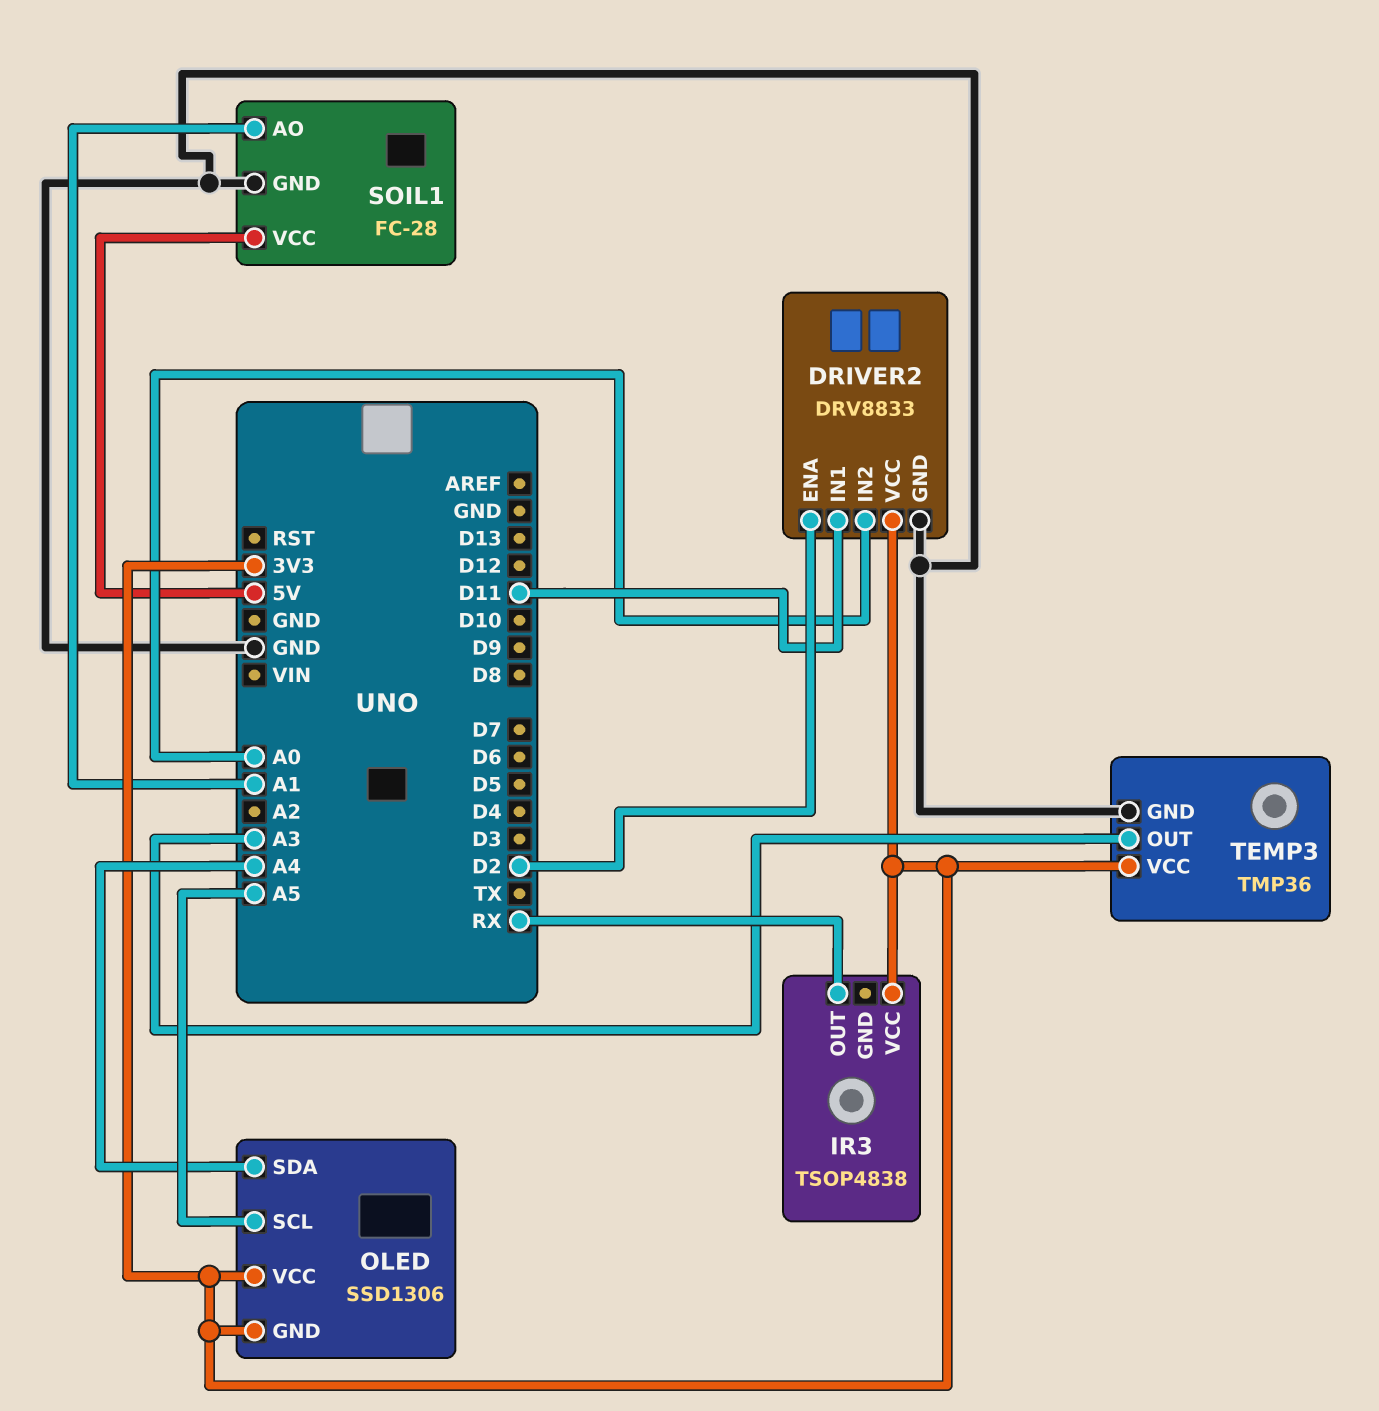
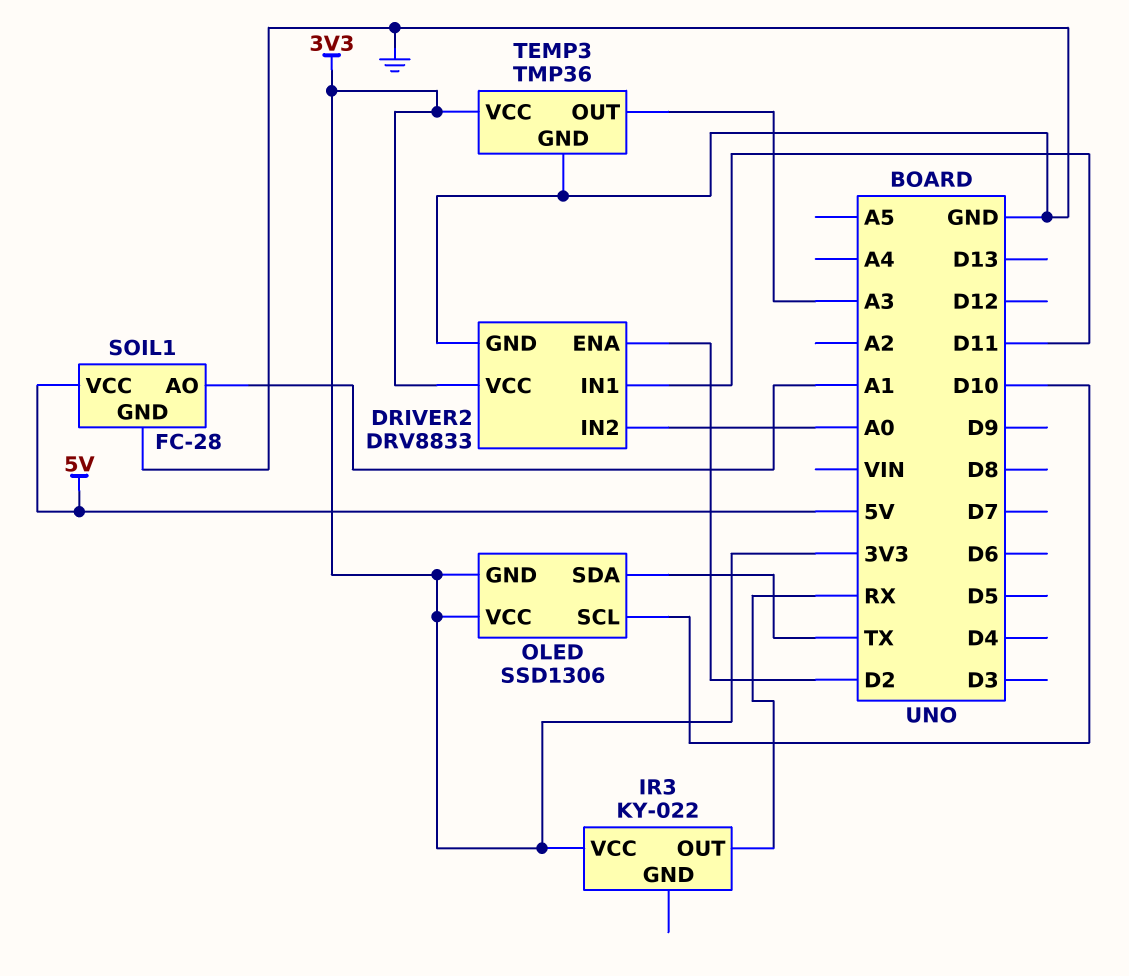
IR3: TSOP4838 -> KY-022
OLED pin SCL: A5 -> D10
OLED pin SDA: A4 -> TX

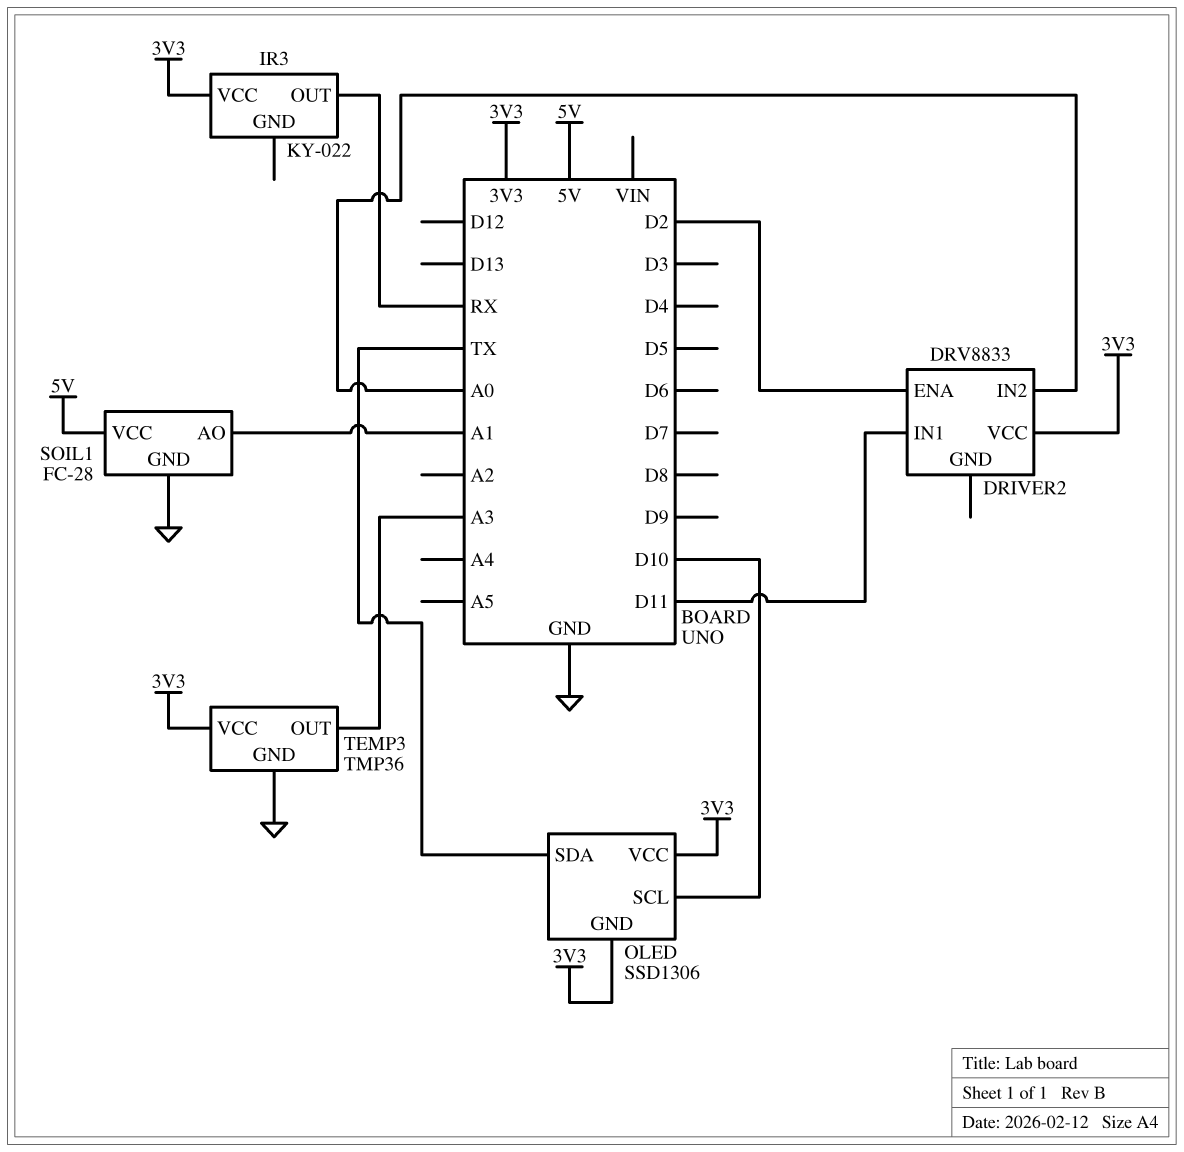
DRIVER2 pin GND: GND -> none

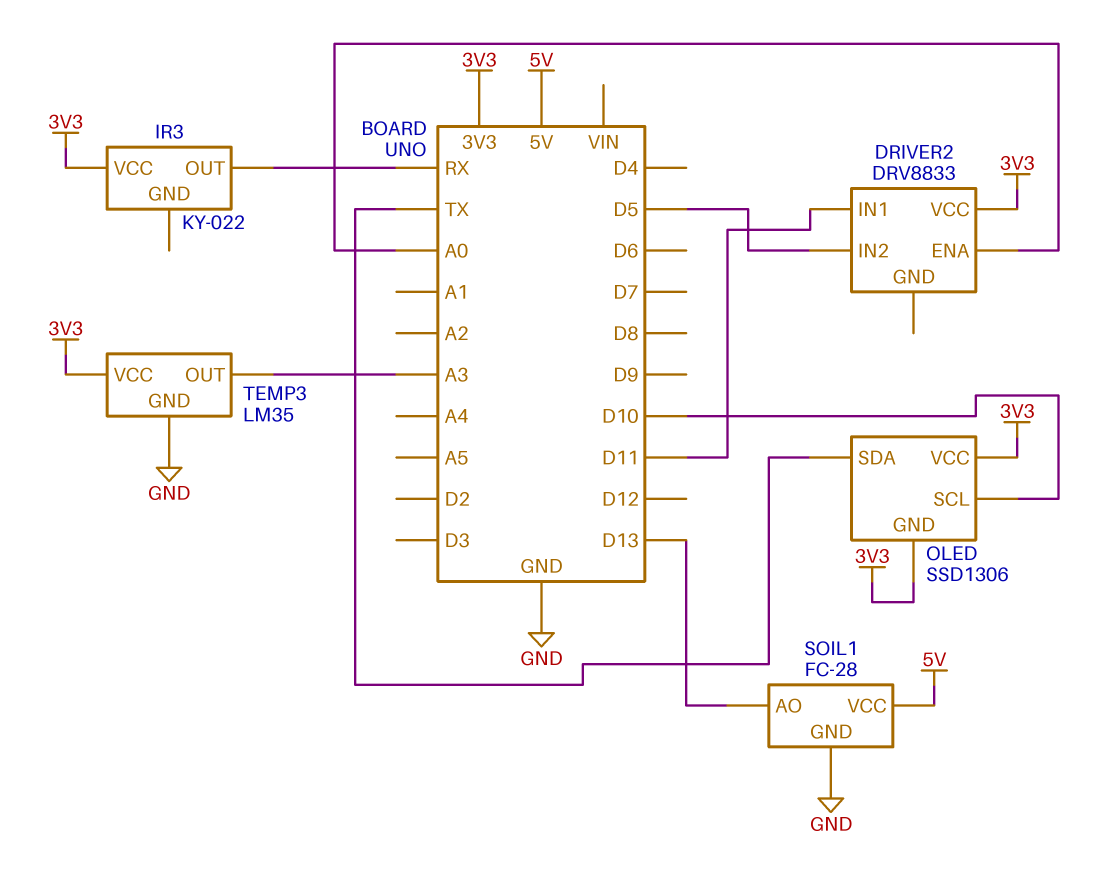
DRIVER2 pin ENA: D2 -> A0
DRIVER2 pin IN2: A0 -> D5
SOIL1 pin AO: A1 -> D13
TEMP3: TMP36 -> LM35

